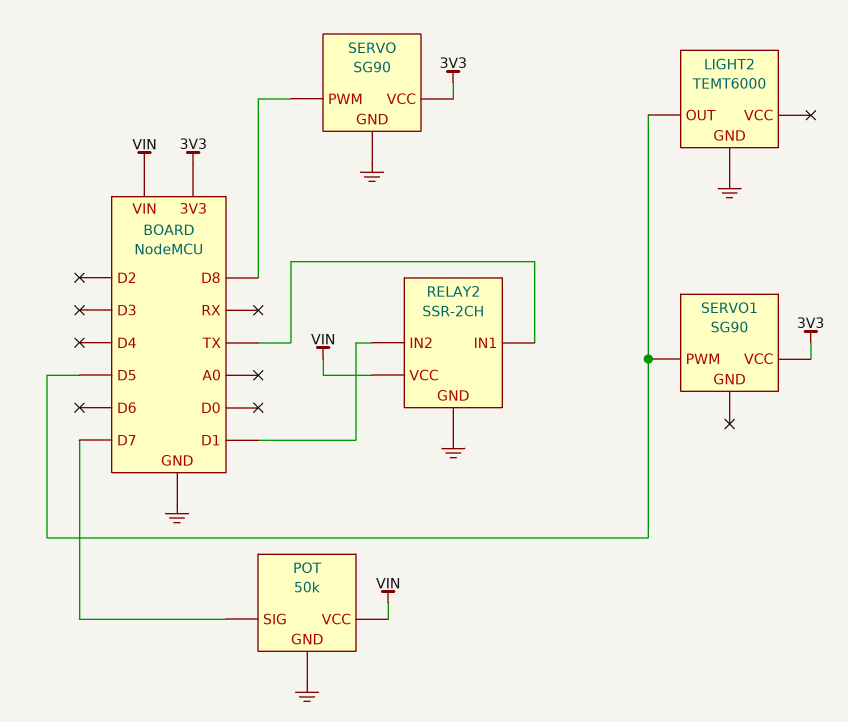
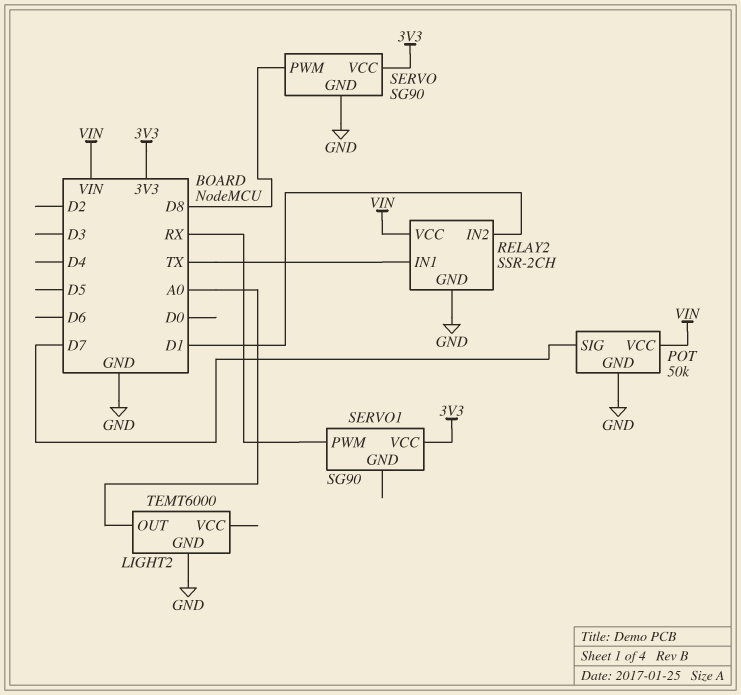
LIGHT2 pin OUT: D5 -> A0
SERVO1 pin PWM: D5 -> RX

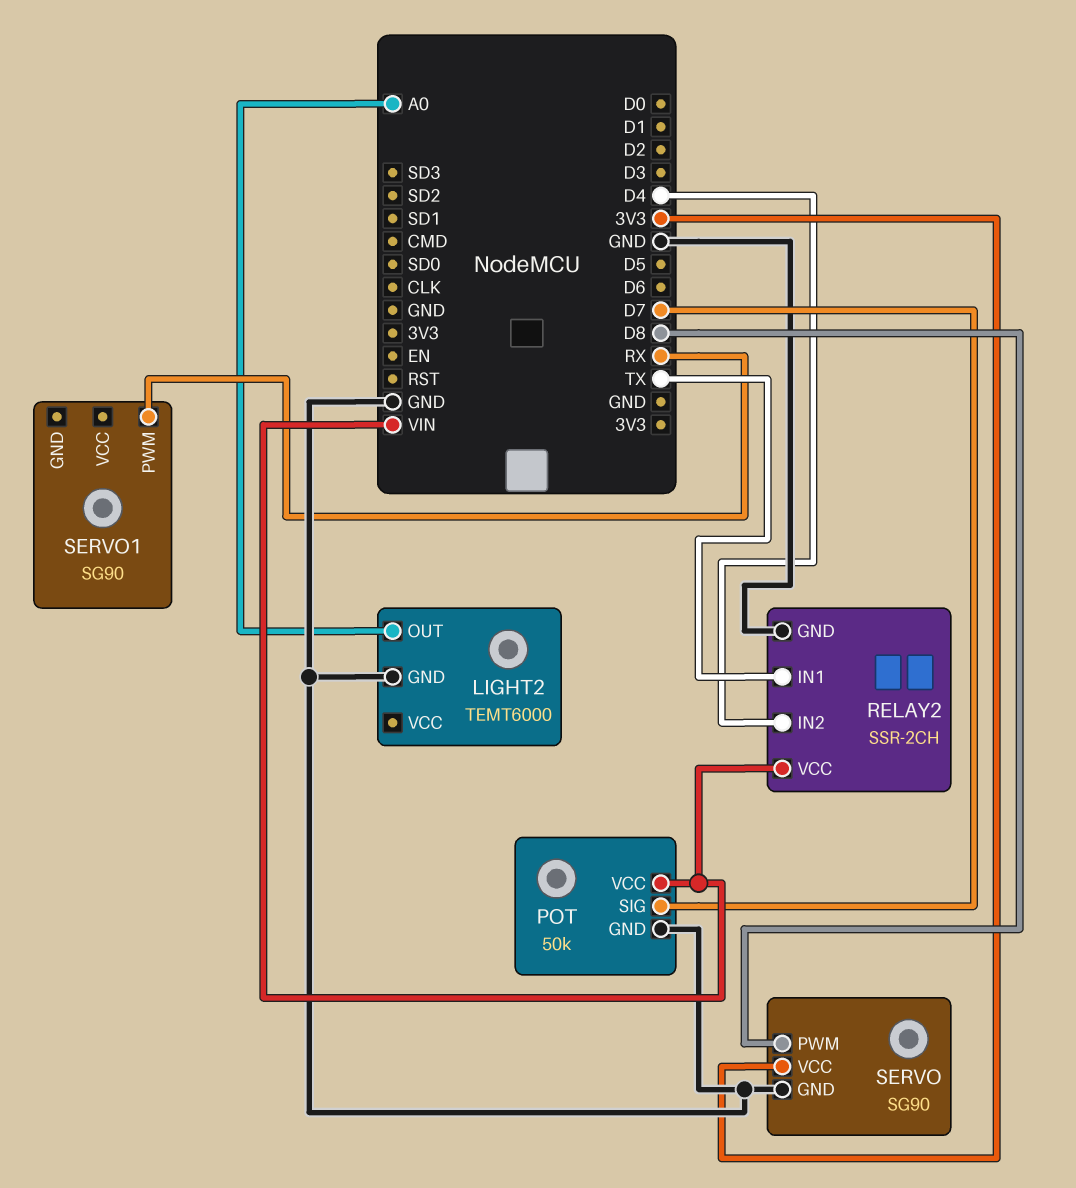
RELAY2 pin IN2: D1 -> D4
SERVO1 pin VCC: 3V3 -> none

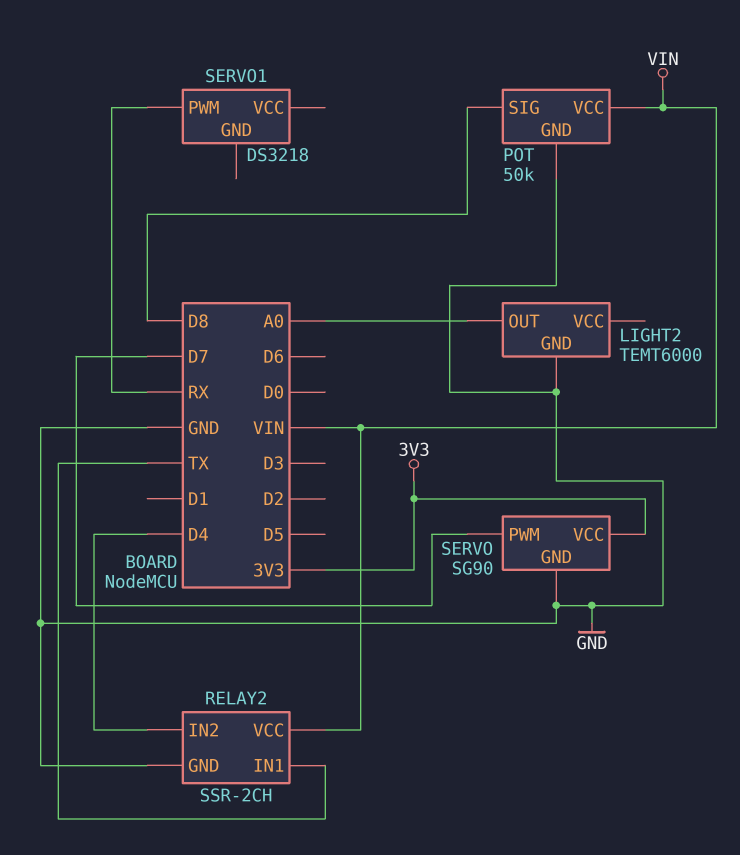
POT pin SIG: D7 -> D8
SERVO pin PWM: D8 -> D7
SERVO1: SG90 -> DS3218

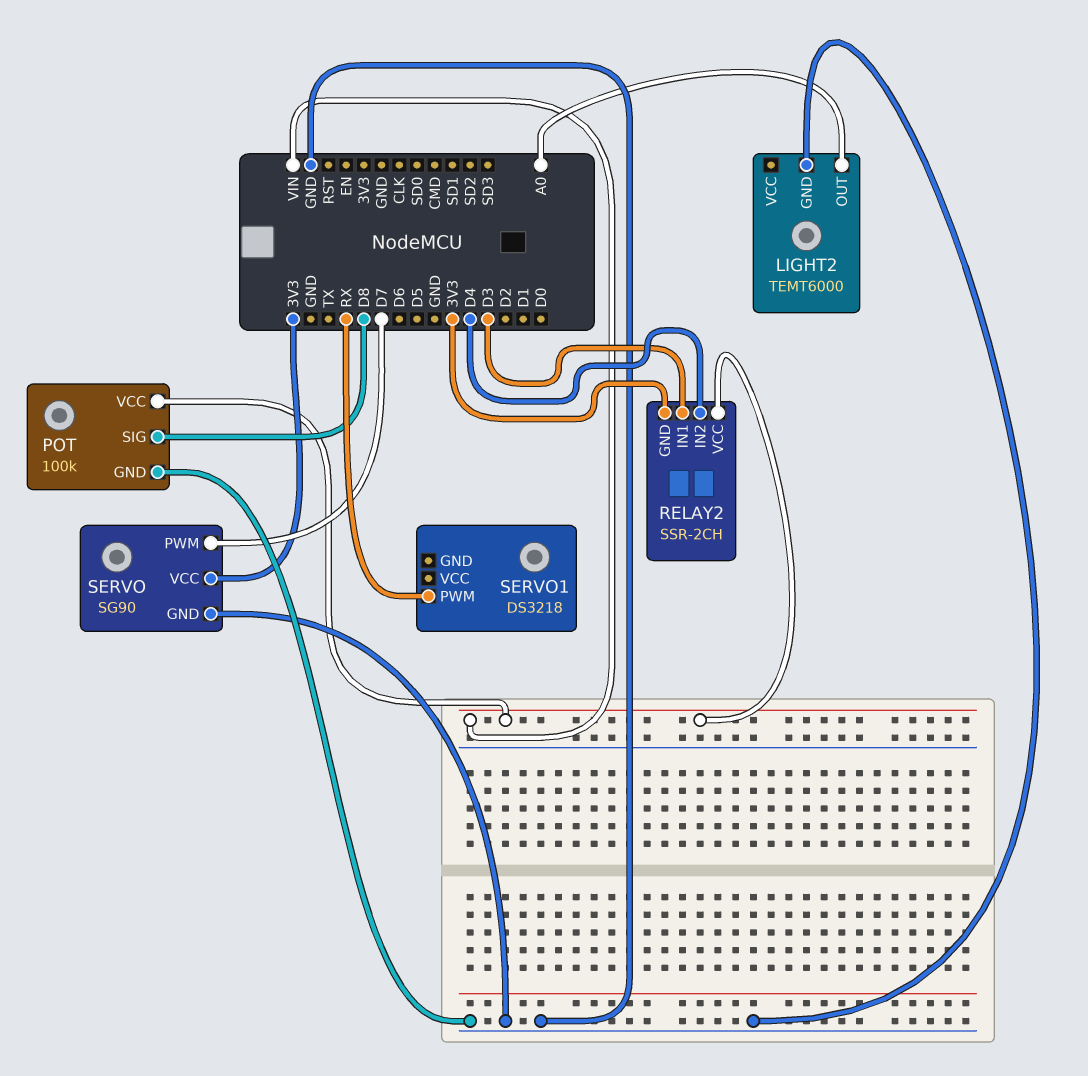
POT: 50k -> 100k
RELAY2 pin GND: GND -> 3V3
RELAY2 pin IN1: TX -> D3

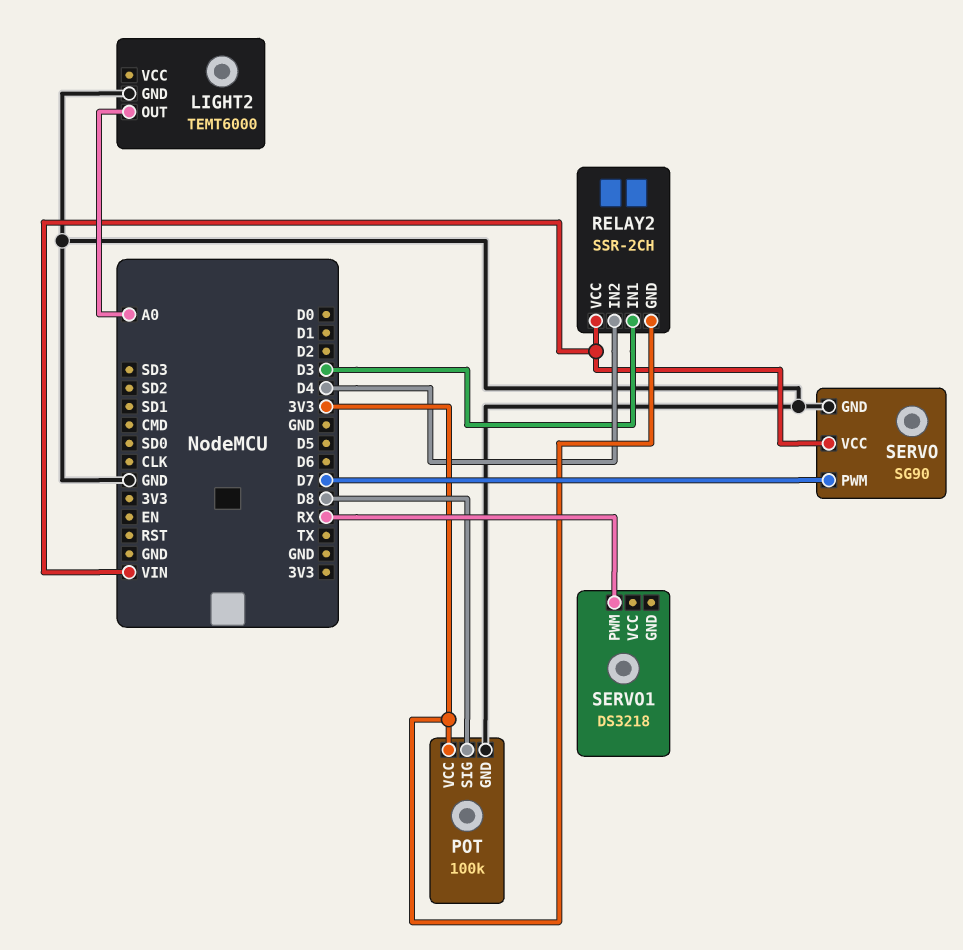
POT pin VCC: VIN -> 3V3
SERVO pin VCC: 3V3 -> VIN

